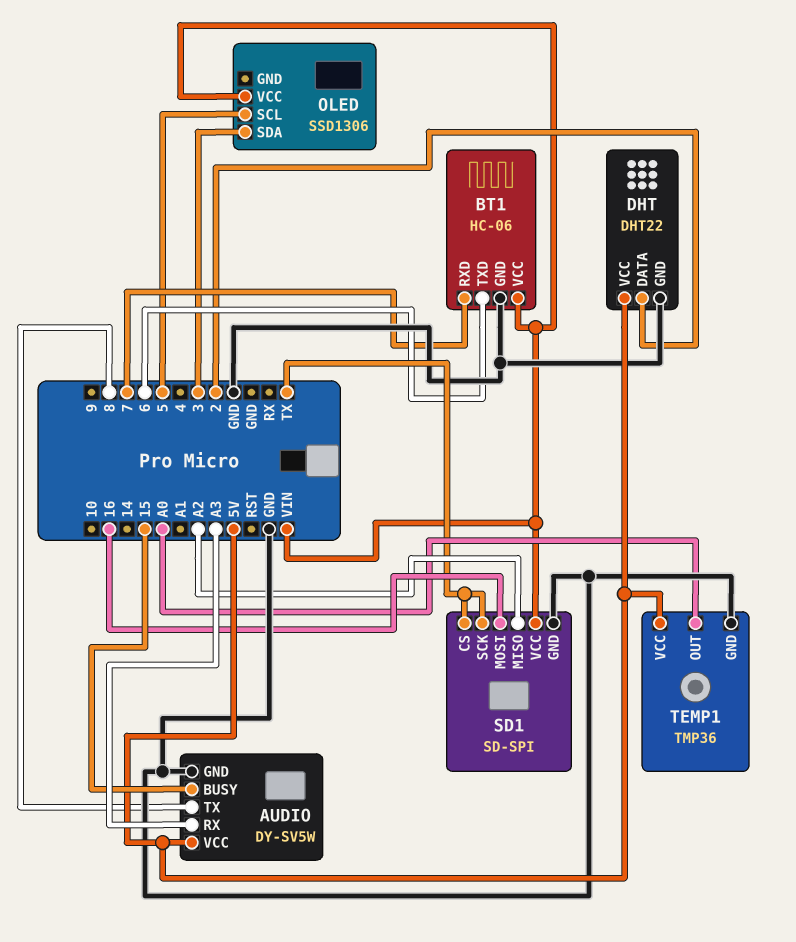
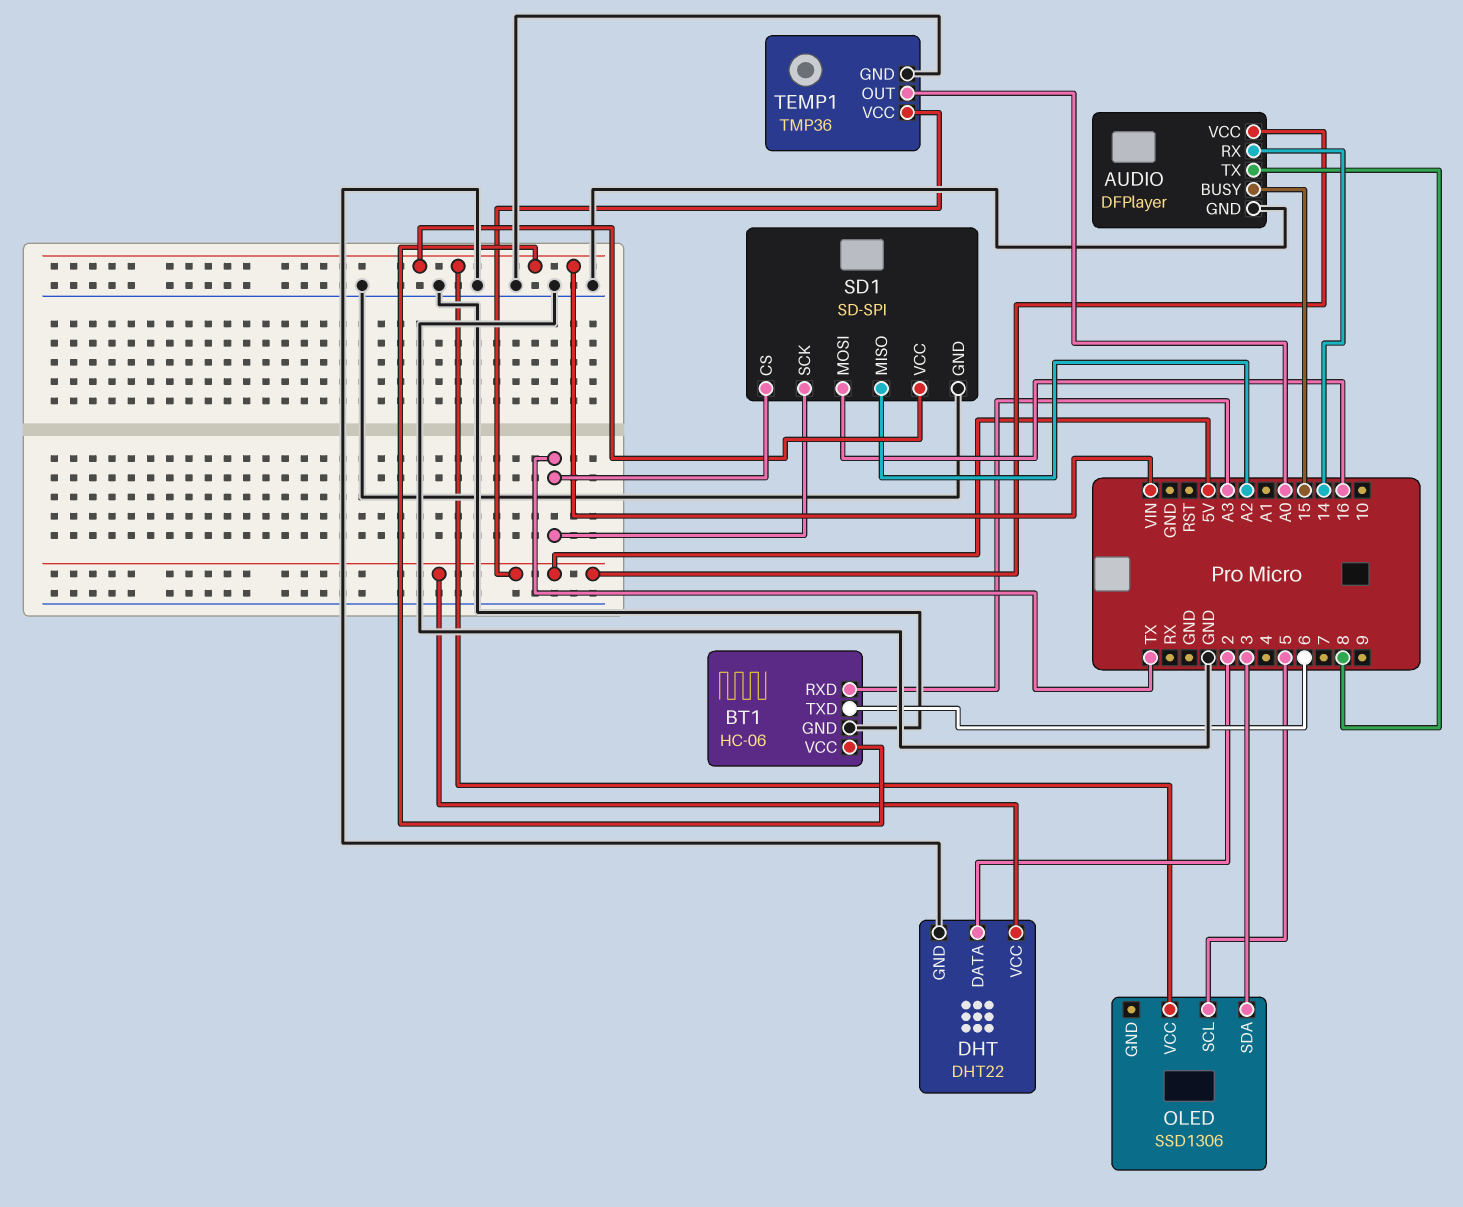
AUDIO: DY-SV5W -> DFPlayer
AUDIO pin RX: A3 -> 14
BT1 pin RXD: 7 -> A3

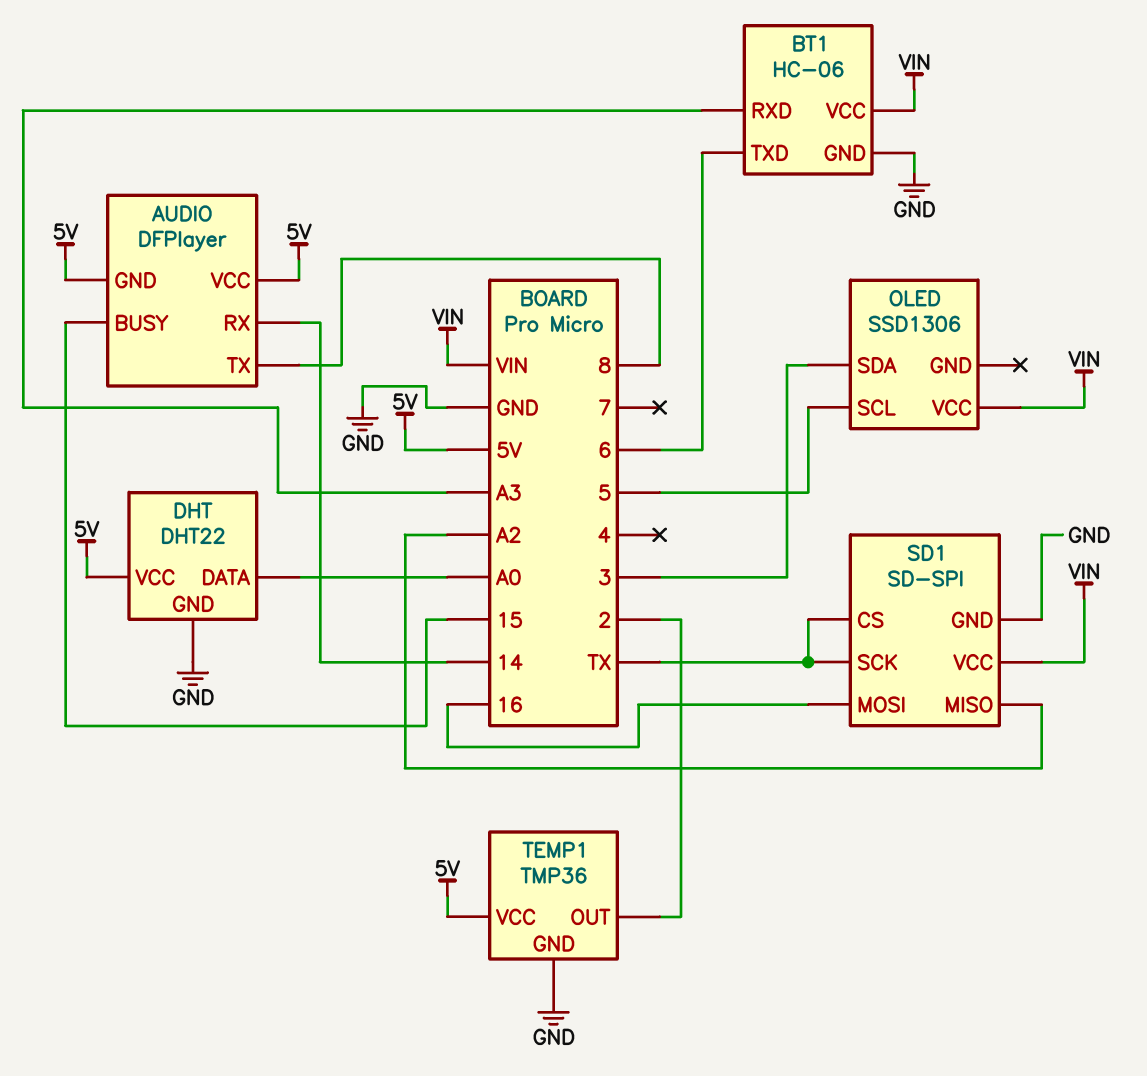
AUDIO pin GND: GND -> 5V
DHT pin DATA: 2 -> A0
TEMP1 pin OUT: A0 -> 2

